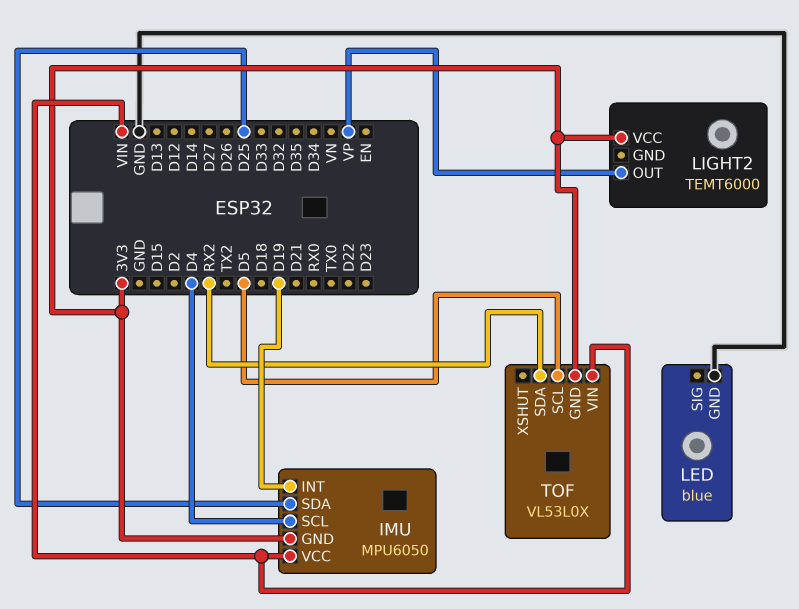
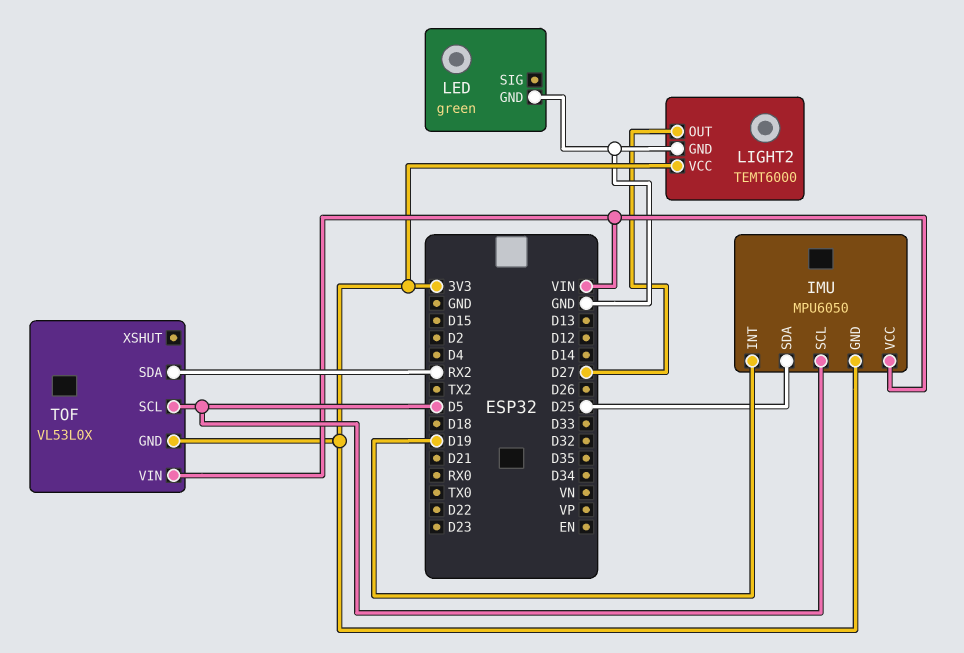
IMU pin SCL: D4 -> D5
LED: blue -> green
LIGHT2 pin GND: none -> GND
LIGHT2 pin OUT: VP -> D27

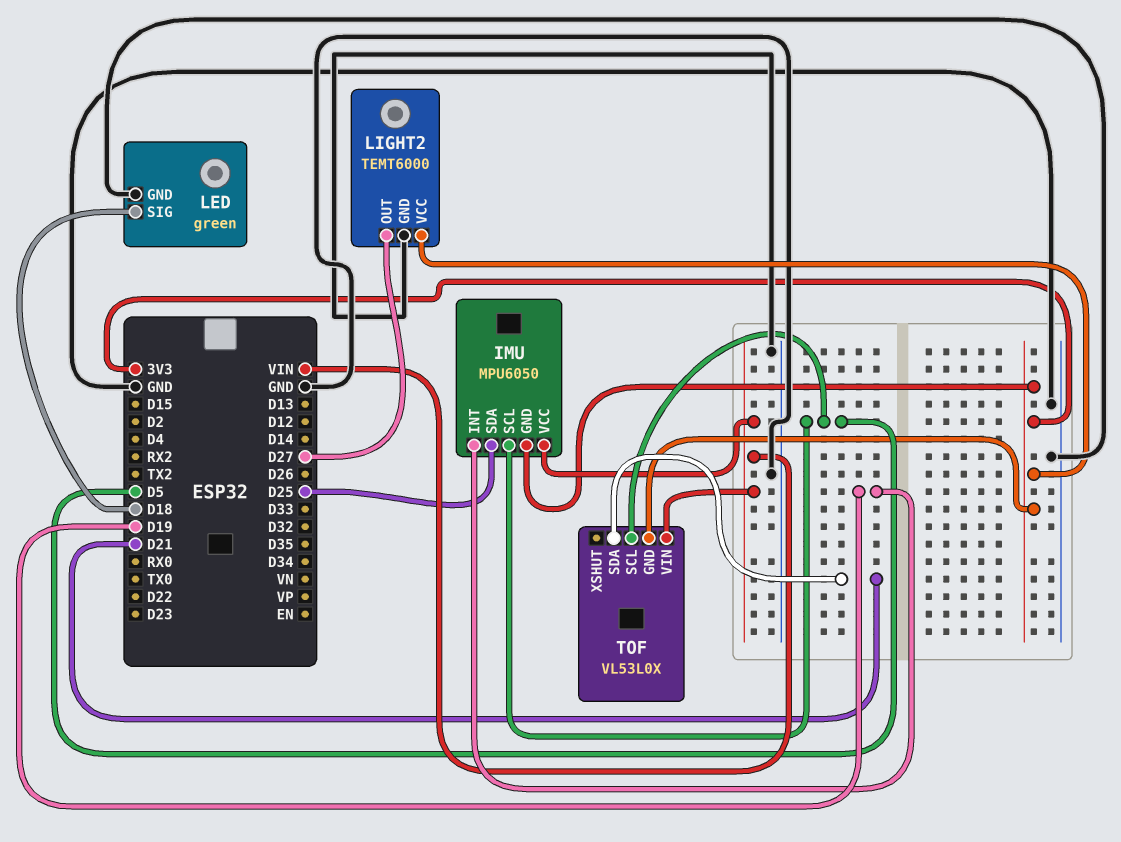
LED pin SIG: none -> D18
TOF pin SDA: RX2 -> D21

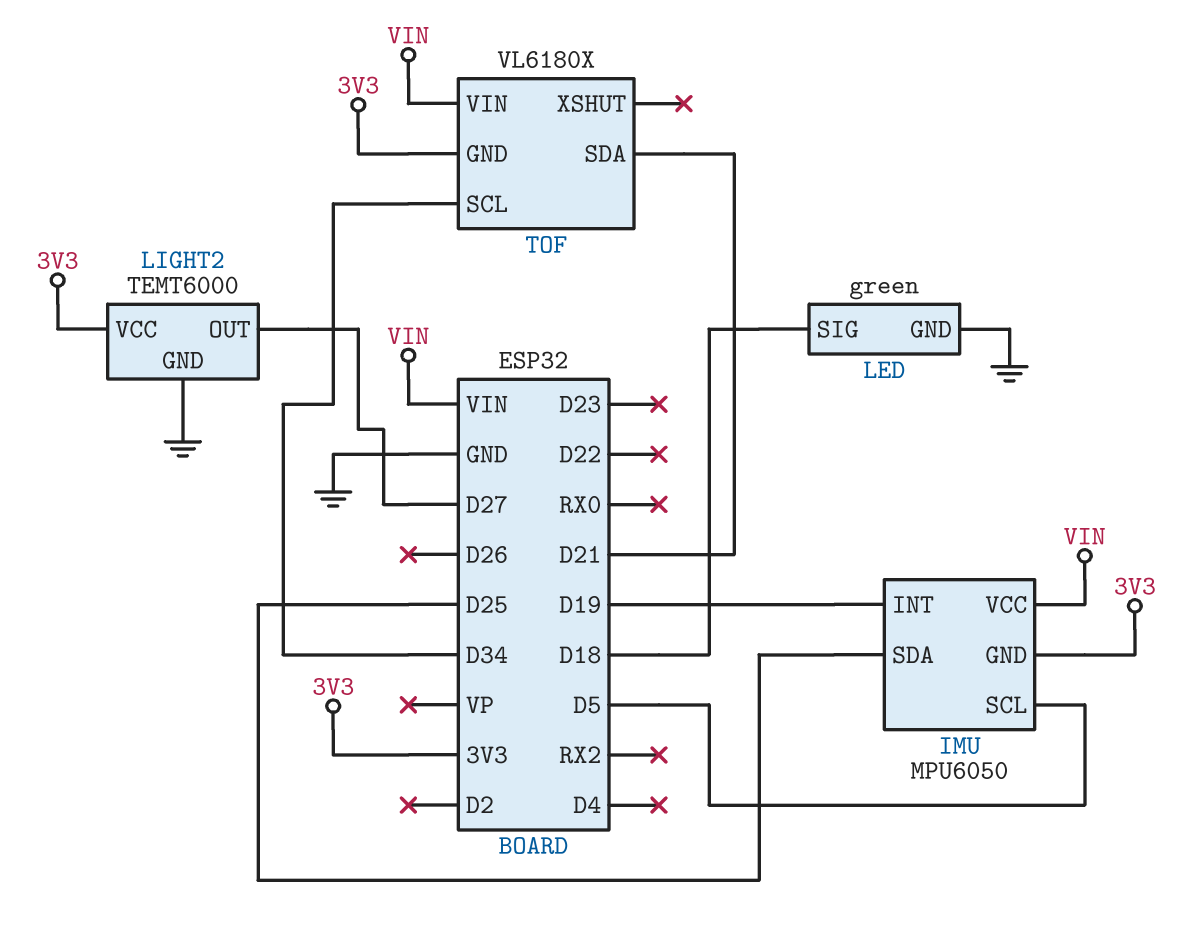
TOF: VL53L0X -> VL6180X
TOF pin SCL: D5 -> D34

